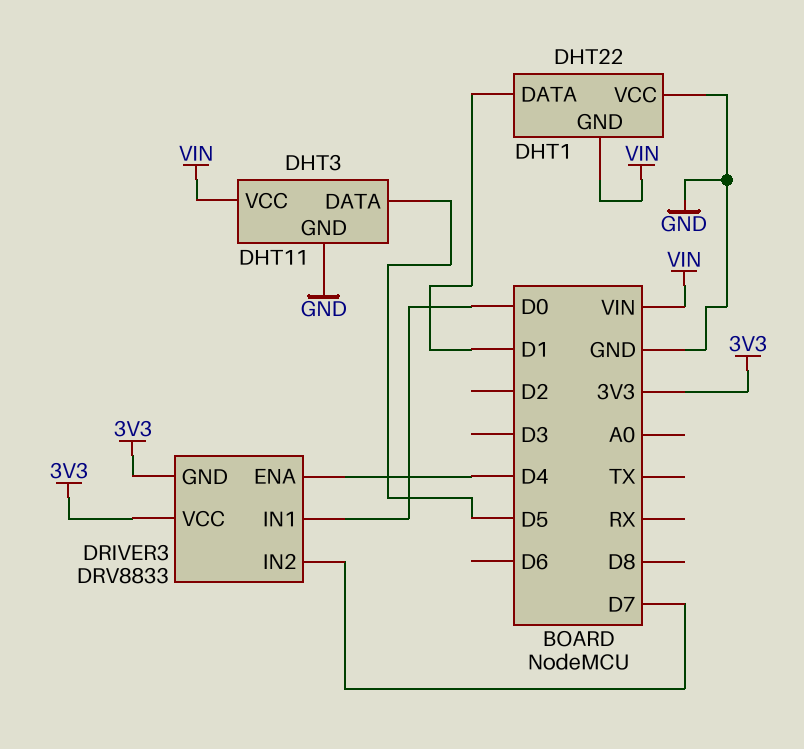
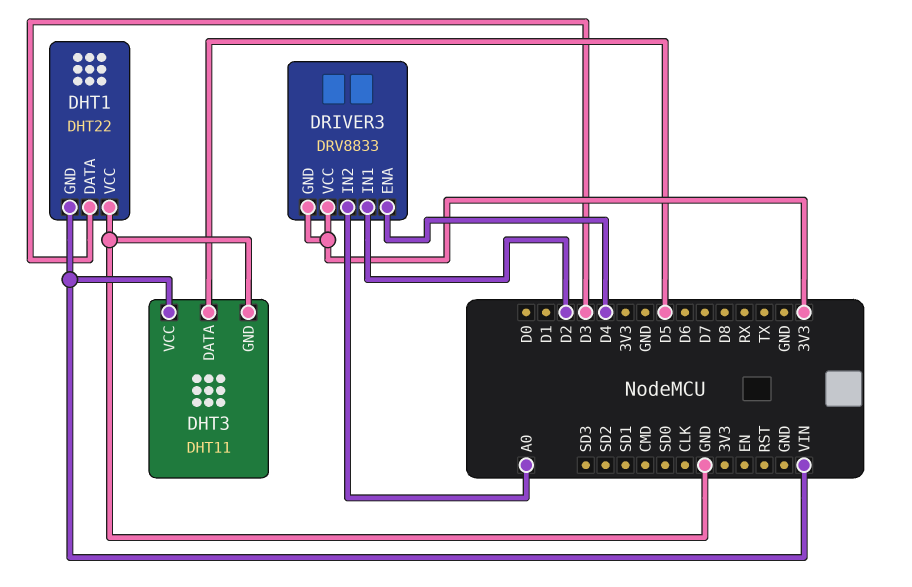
DHT1 pin DATA: D1 -> D3
DRIVER3 pin IN1: D0 -> D2
DRIVER3 pin IN2: D7 -> A0

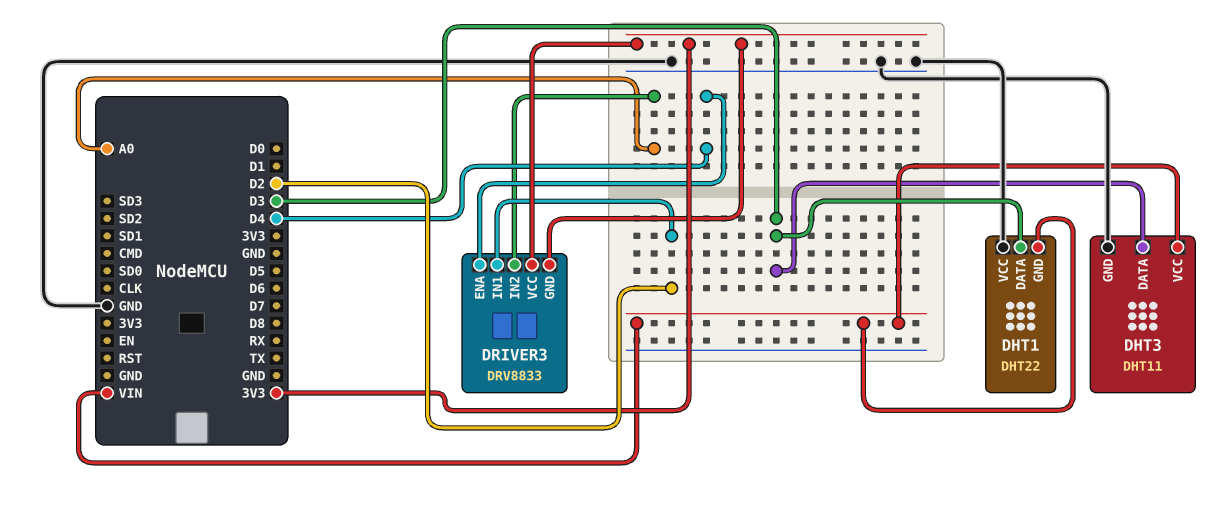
DHT3 pin DATA: D5 -> D3

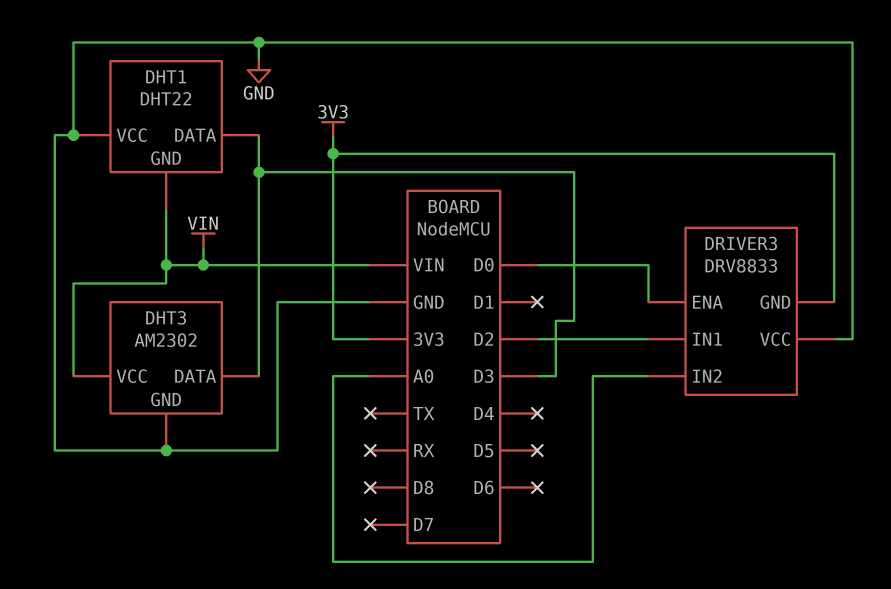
DHT3: DHT11 -> AM2302
DRIVER3 pin ENA: D4 -> D0
DRIVER3 pin VCC: 3V3 -> GND

